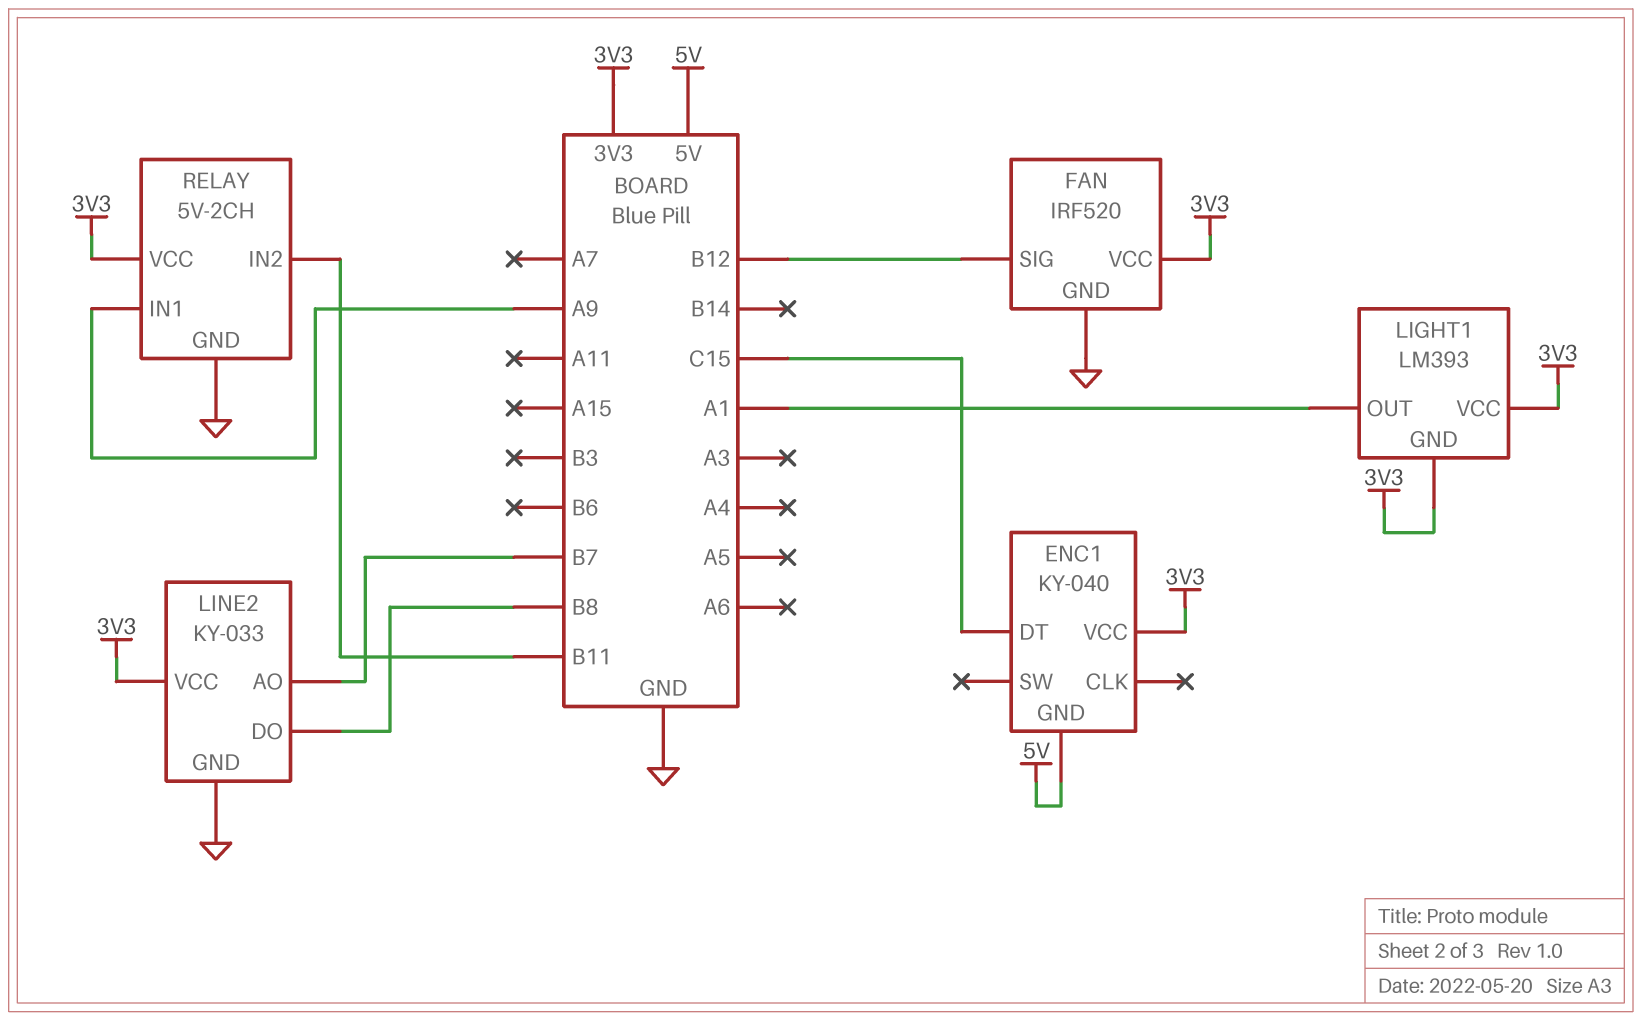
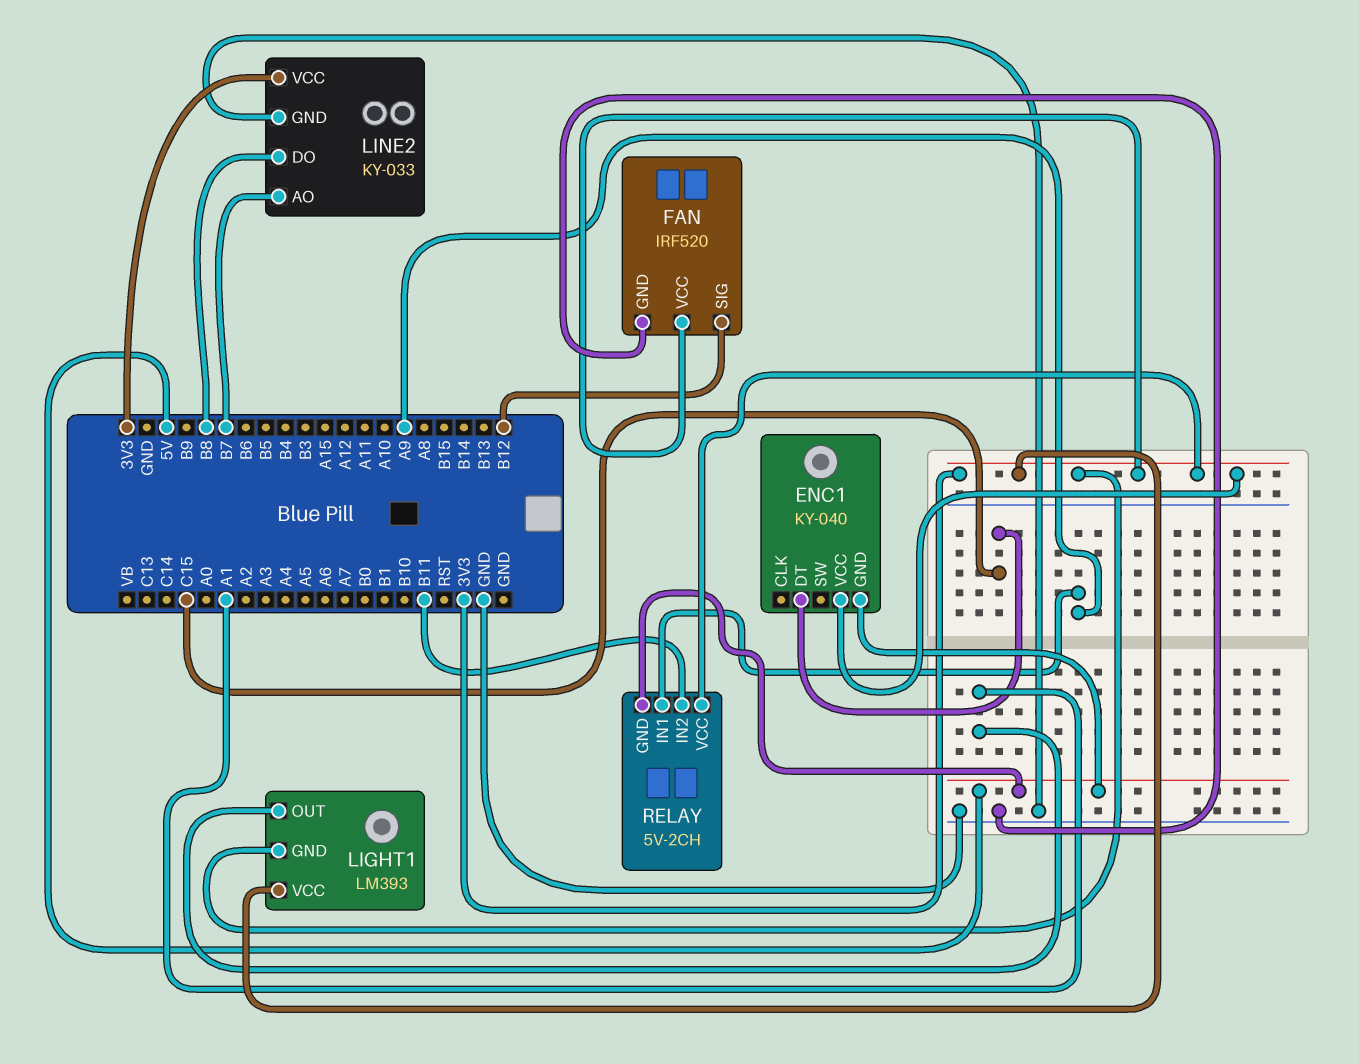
RELAY pin GND: GND -> 5V

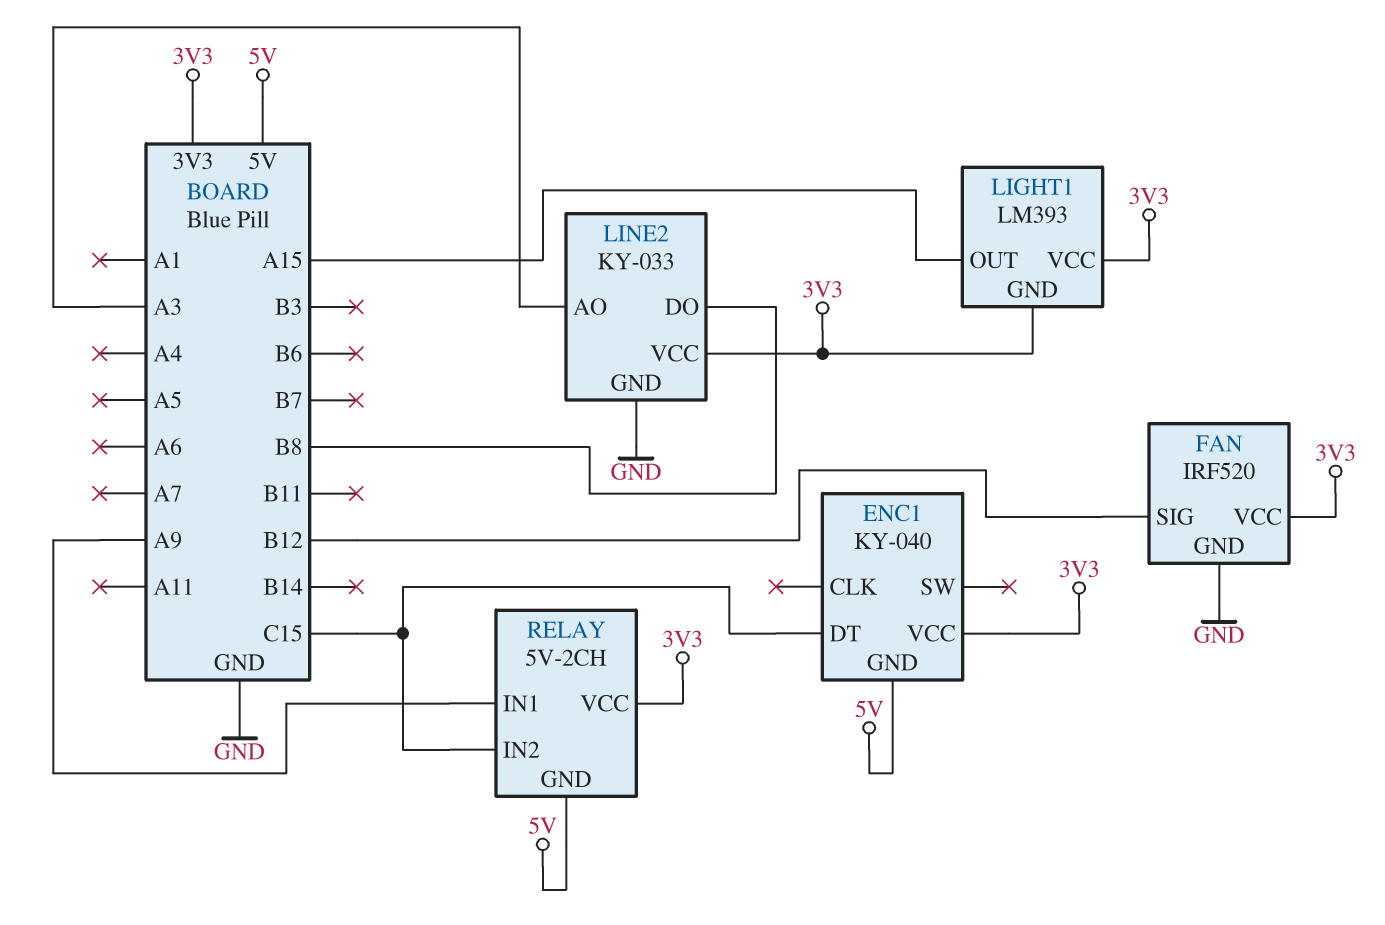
LIGHT1 pin OUT: A1 -> A15
LINE2 pin AO: B7 -> A3
RELAY pin IN2: B11 -> C15

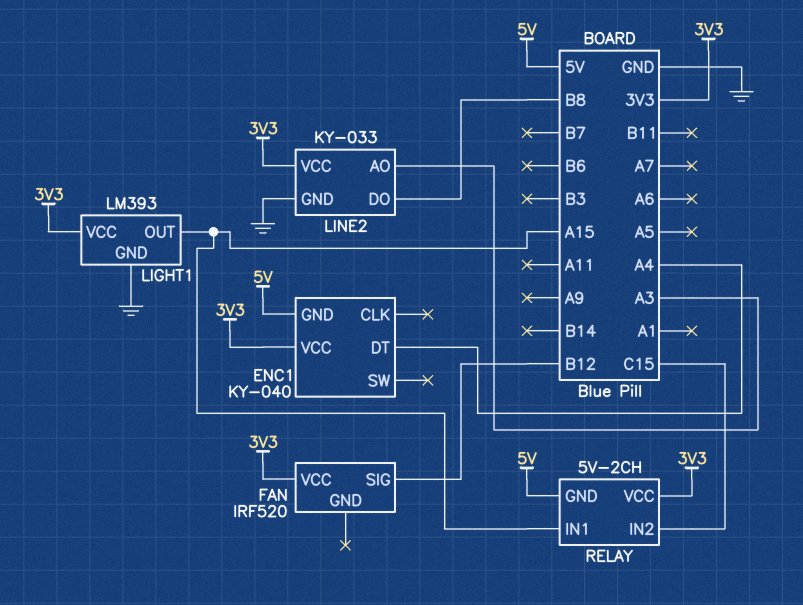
ENC1 pin DT: C15 -> A4
FAN pin GND: GND -> none
LIGHT1 pin GND: 3V3 -> GND
RELAY pin IN1: A9 -> A15

